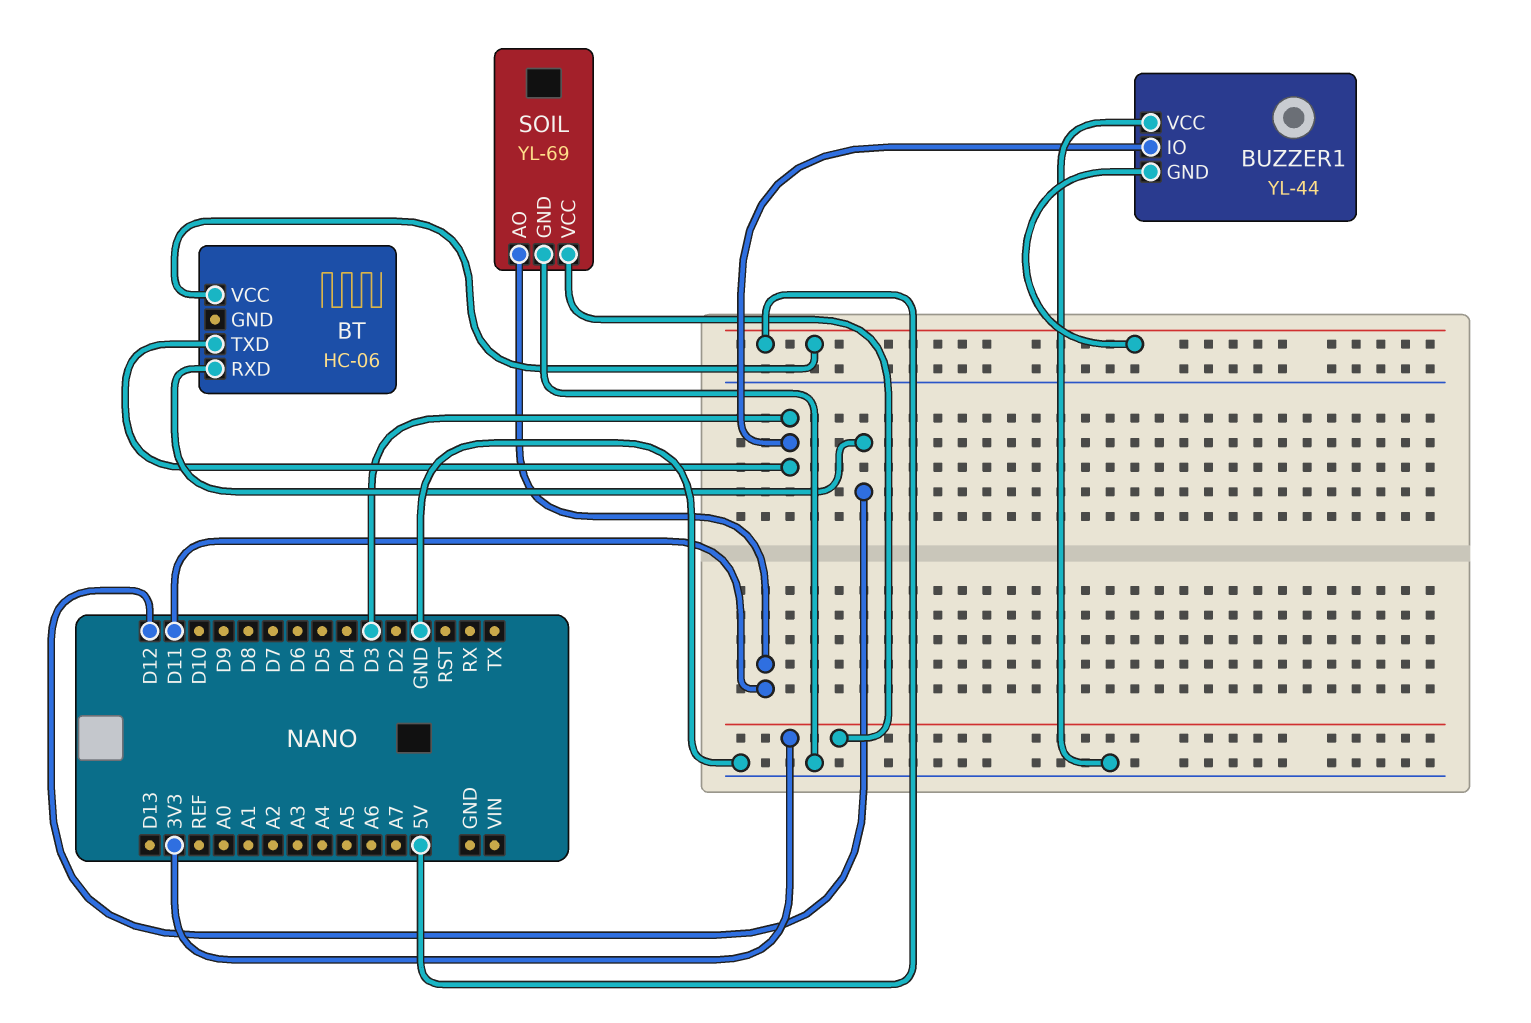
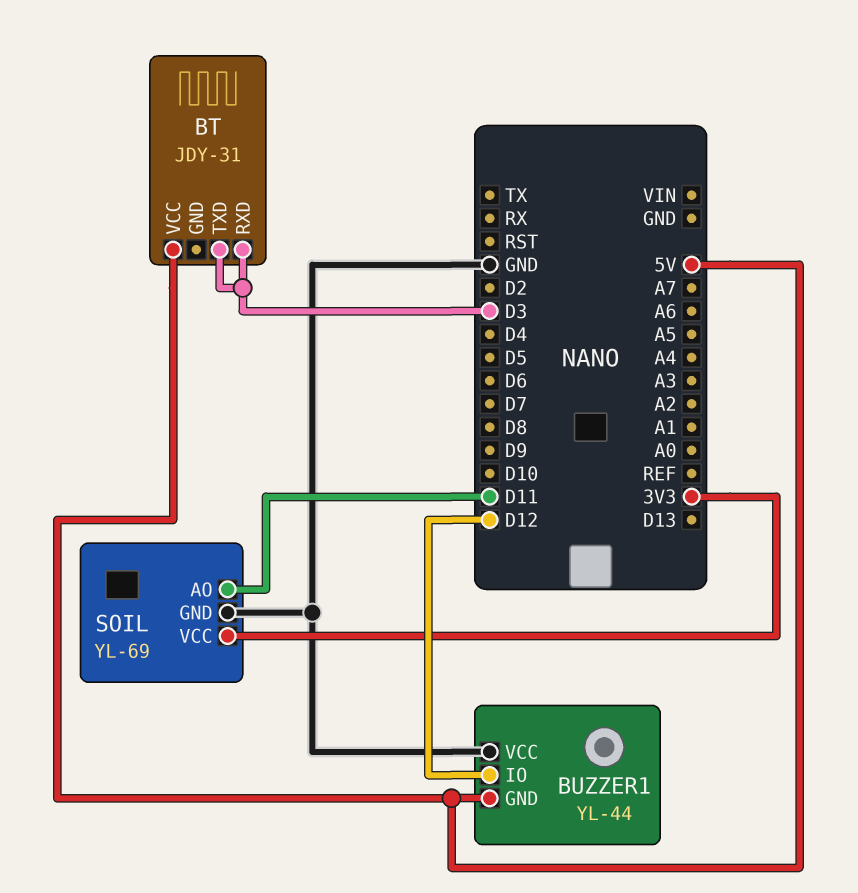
BT: HC-06 -> JDY-31
BT pin RXD: D12 -> D3
BUZZER1 pin IO: D3 -> D12

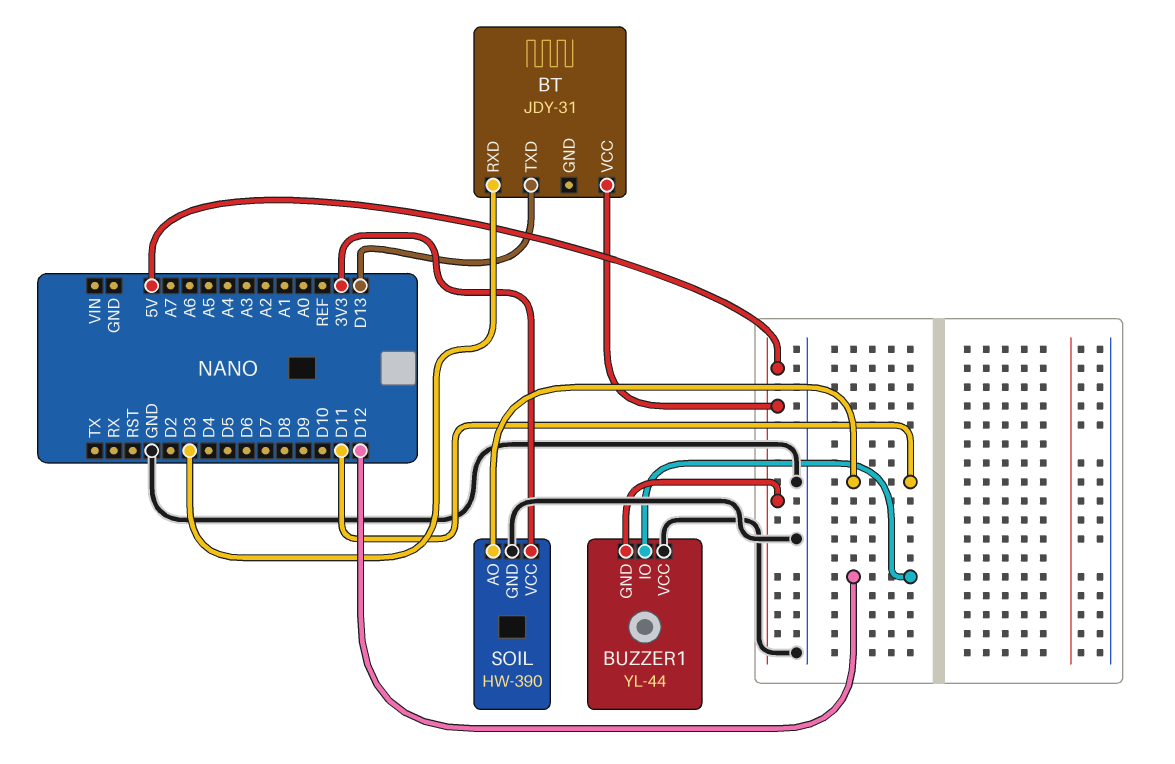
BT pin TXD: D3 -> D13
SOIL: YL-69 -> HW-390

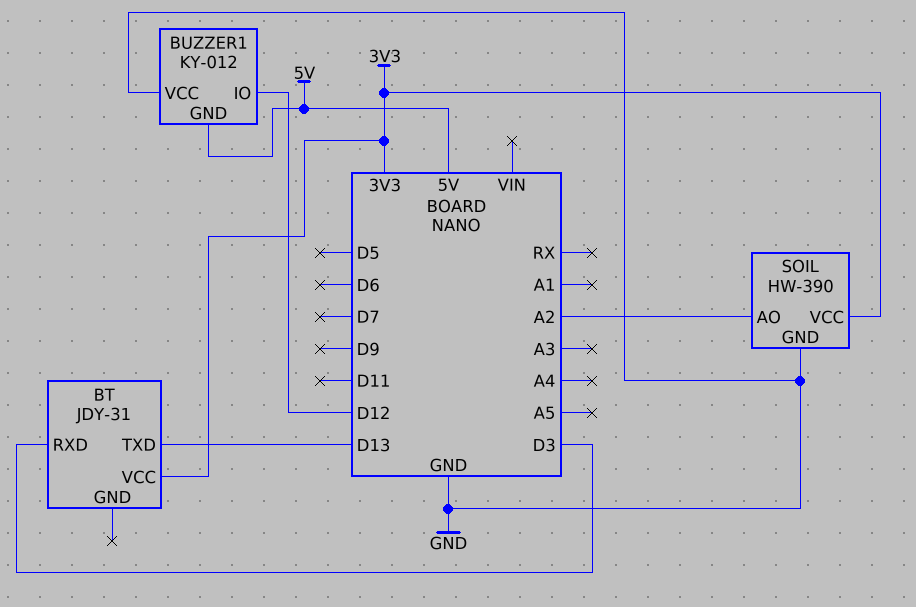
BT pin VCC: 5V -> 3V3
BUZZER1: YL-44 -> KY-012
SOIL pin AO: D11 -> A2

